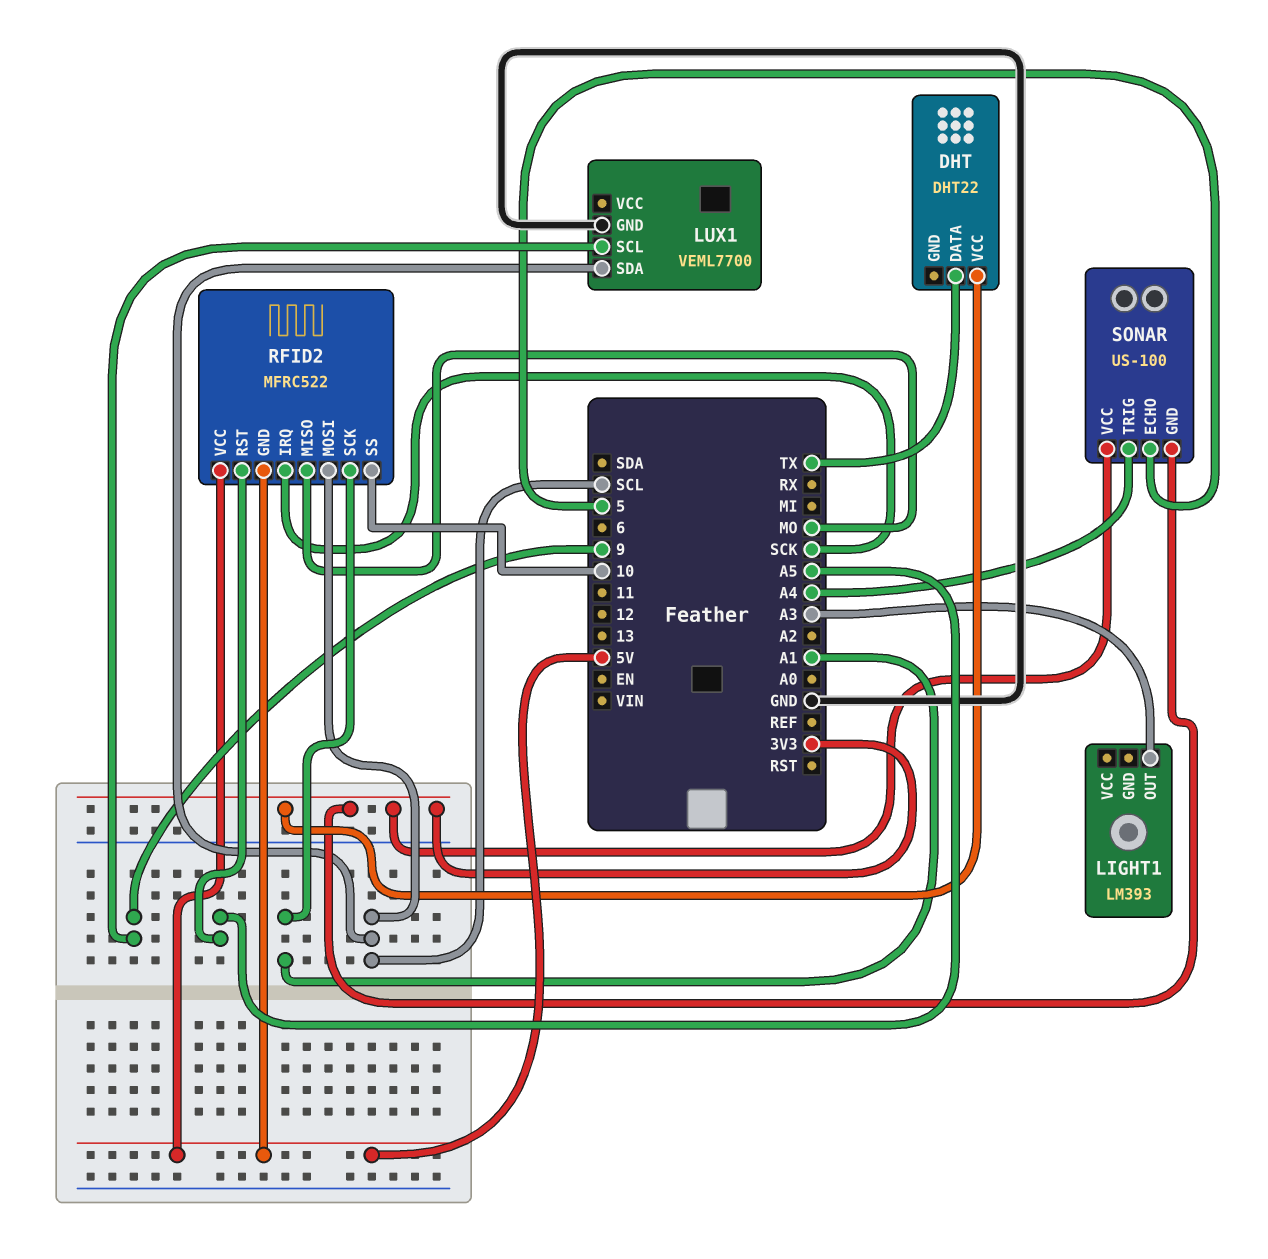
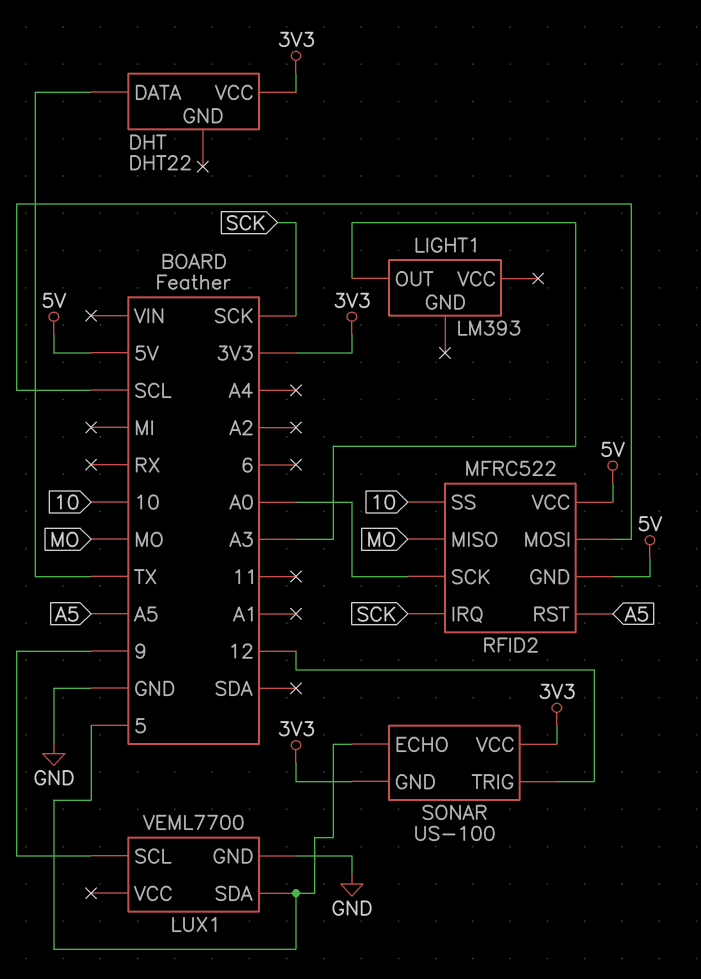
LUX1 pin SDA: SCL -> 5
RFID2 pin SCK: A1 -> A0
SONAR pin TRIG: A4 -> 12

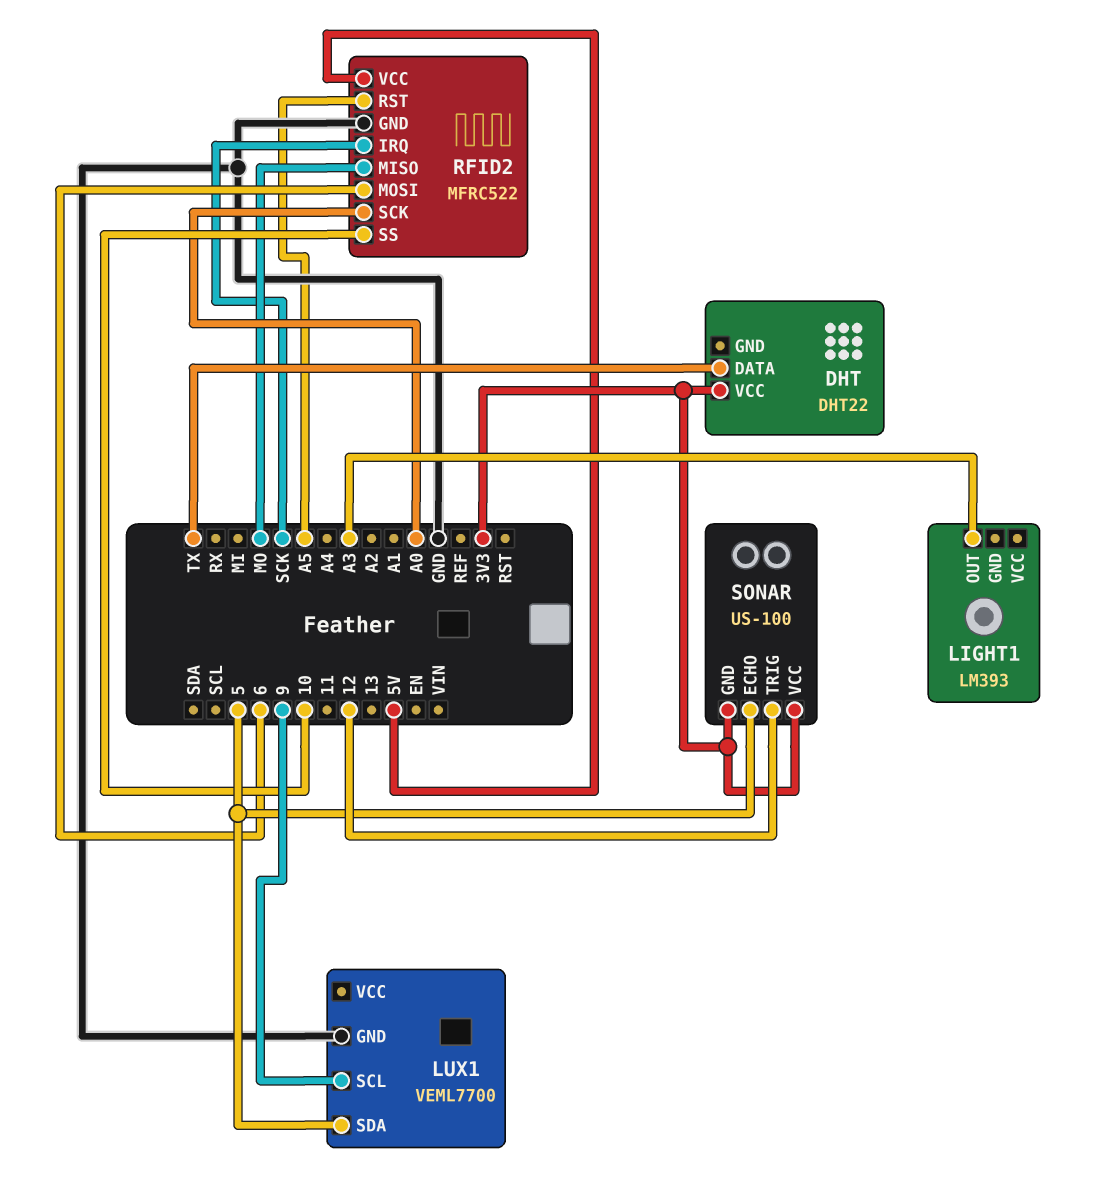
RFID2 pin GND: 5V -> GND
RFID2 pin MOSI: SCL -> 6

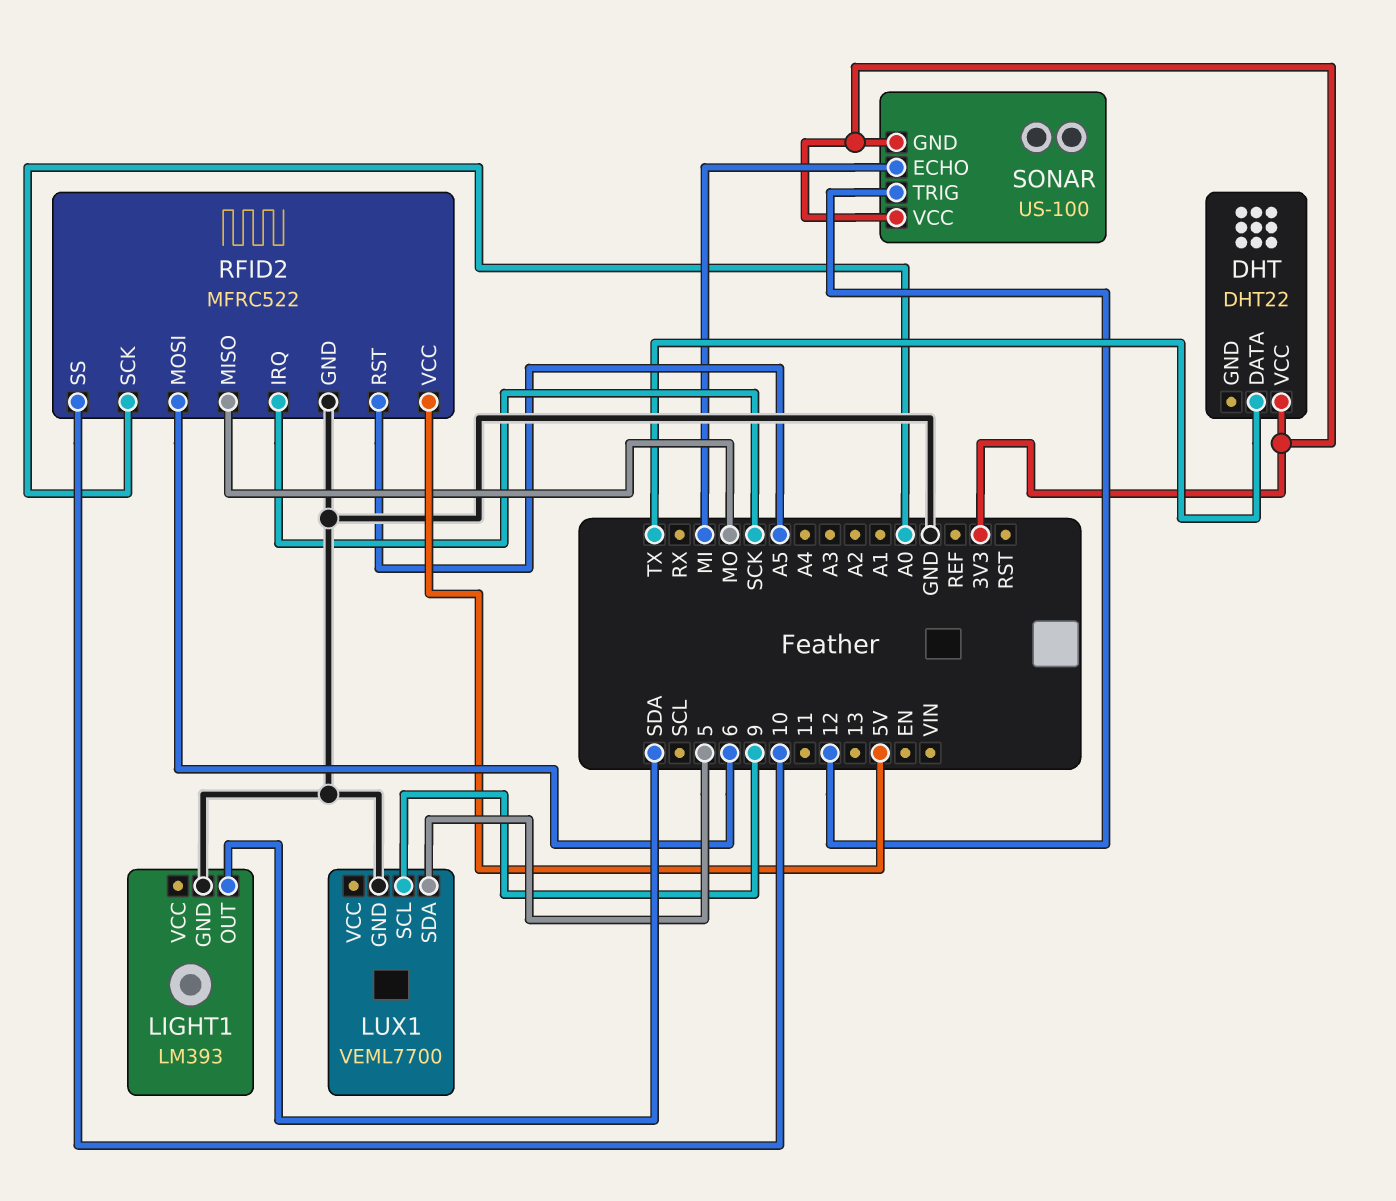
LIGHT1 pin GND: none -> GND
LIGHT1 pin OUT: A3 -> SDA
SONAR pin ECHO: 5 -> MI

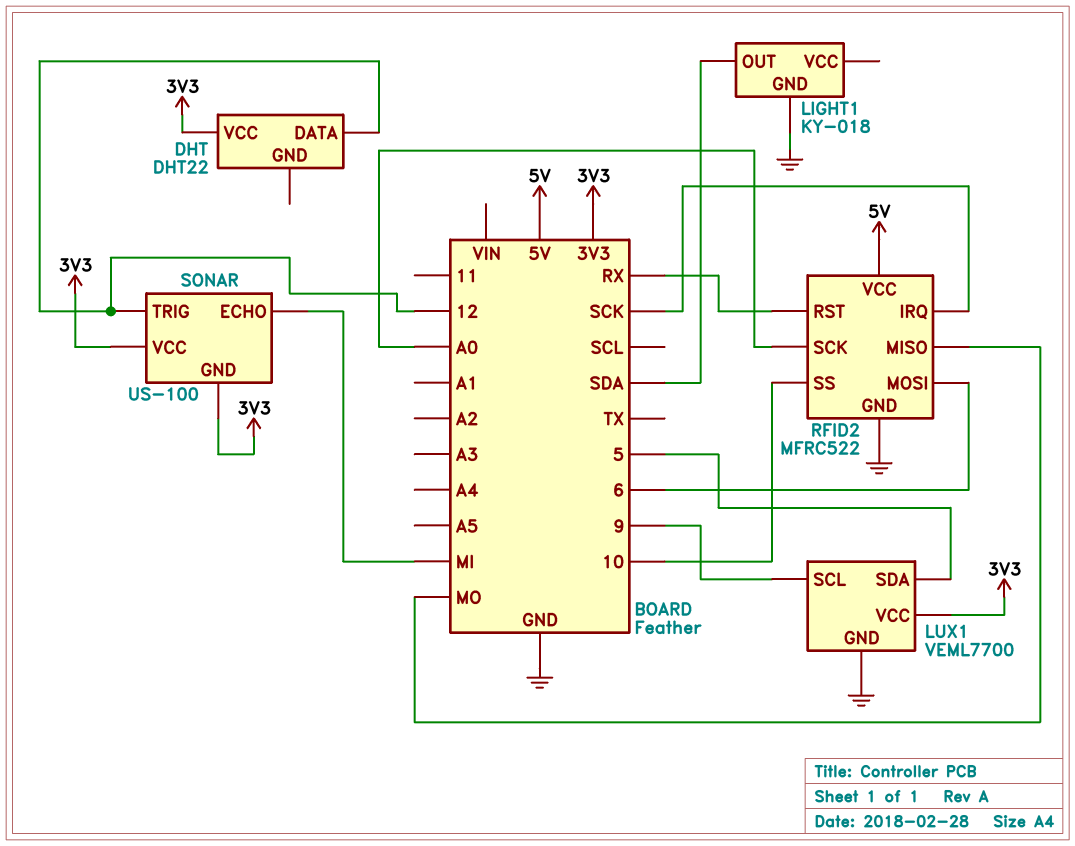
DHT pin DATA: TX -> 12
LIGHT1: LM393 -> KY-018
LUX1 pin VCC: none -> 3V3
RFID2 pin RST: A5 -> RX

